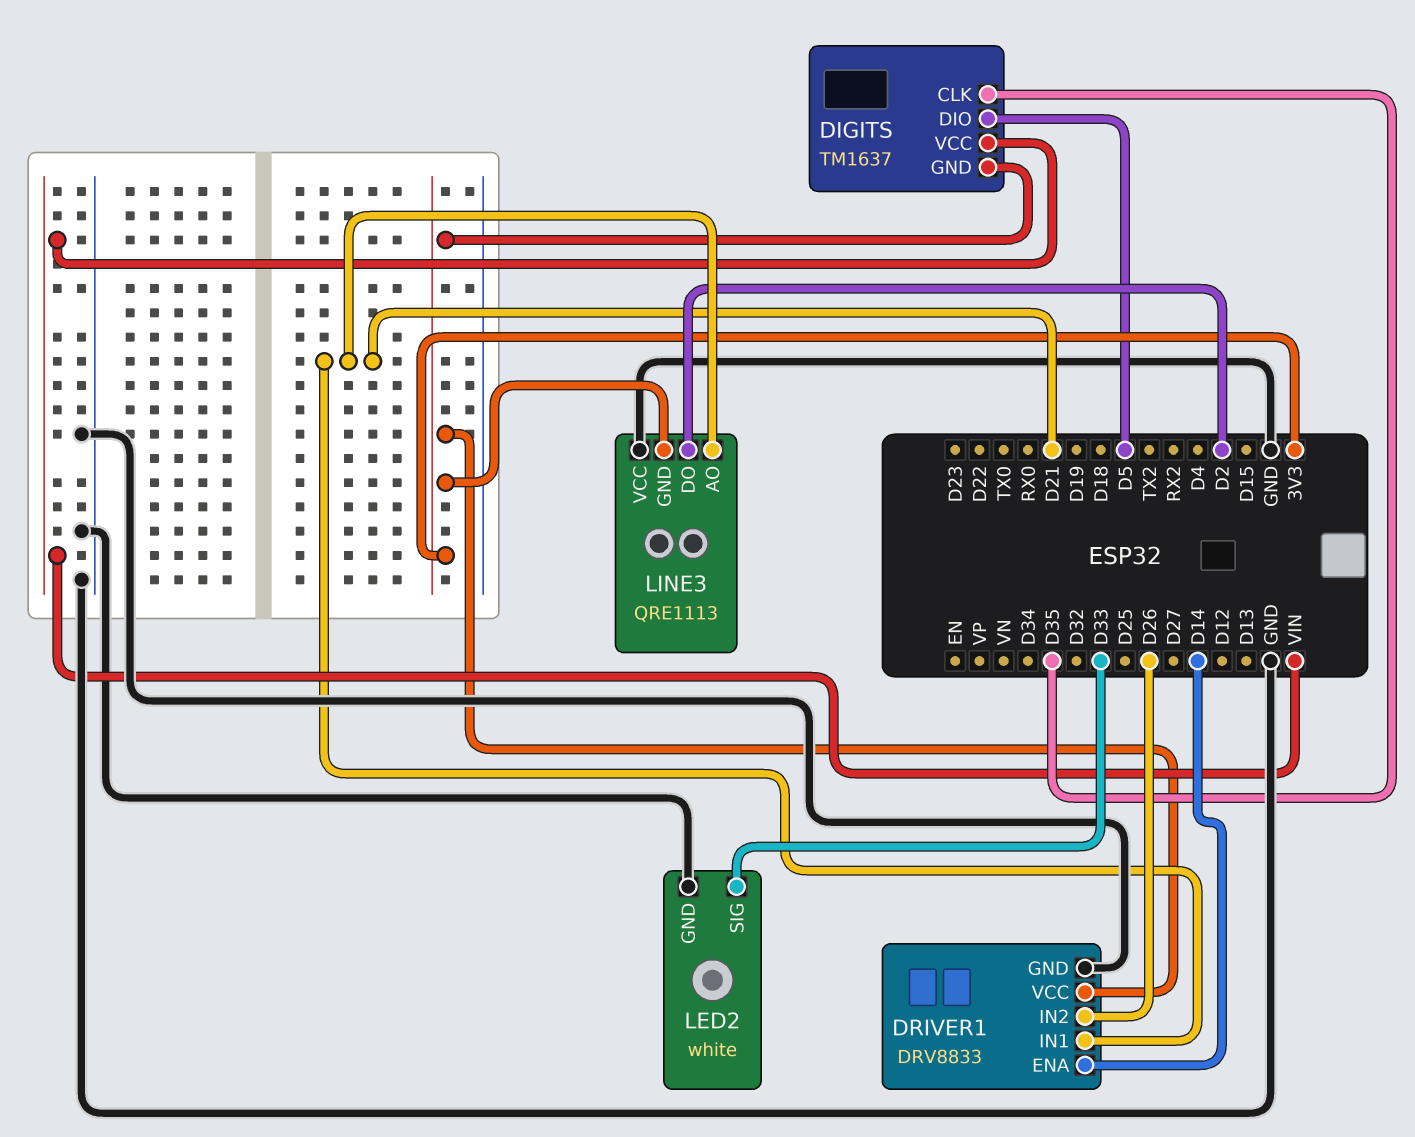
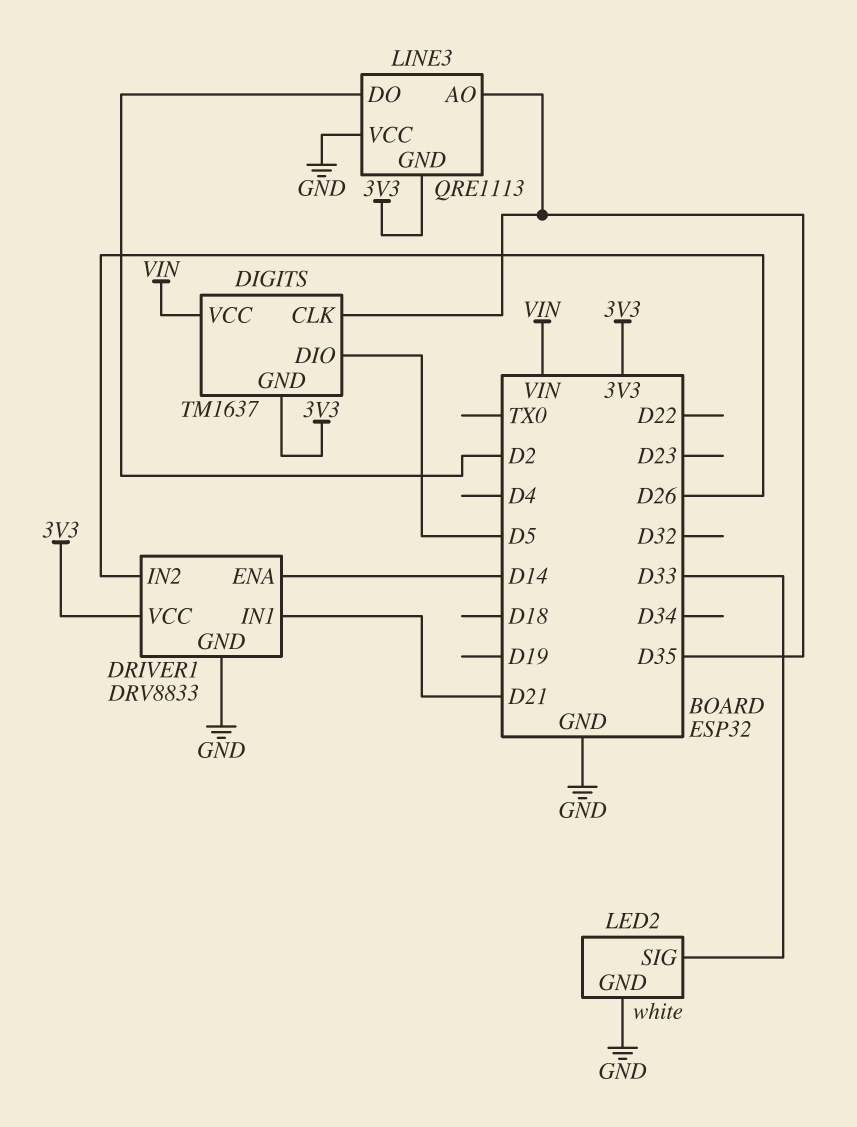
LINE3 pin AO: D21 -> D35

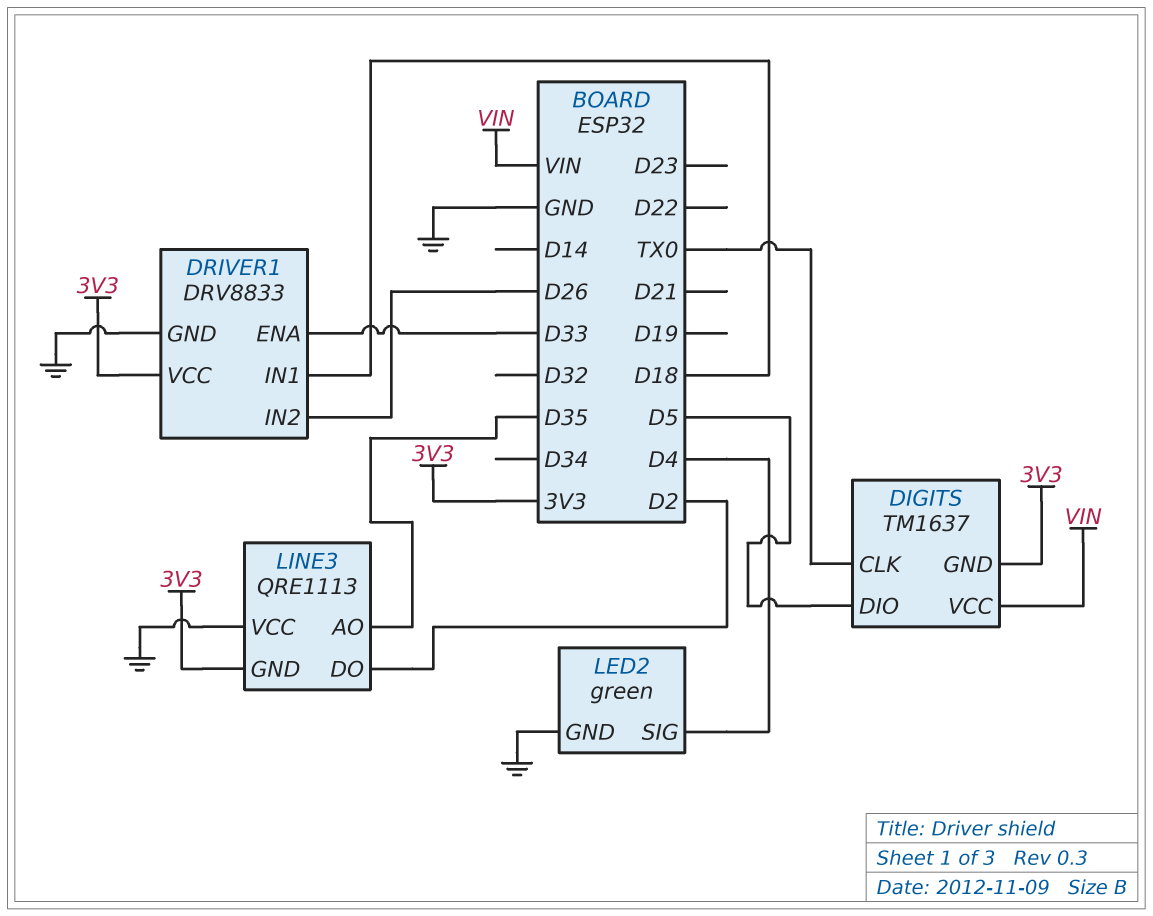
DIGITS pin CLK: D35 -> TX0
DRIVER1 pin ENA: D14 -> D33
DRIVER1 pin IN1: D21 -> D18
LED2: white -> green
LED2 pin SIG: D33 -> D4

